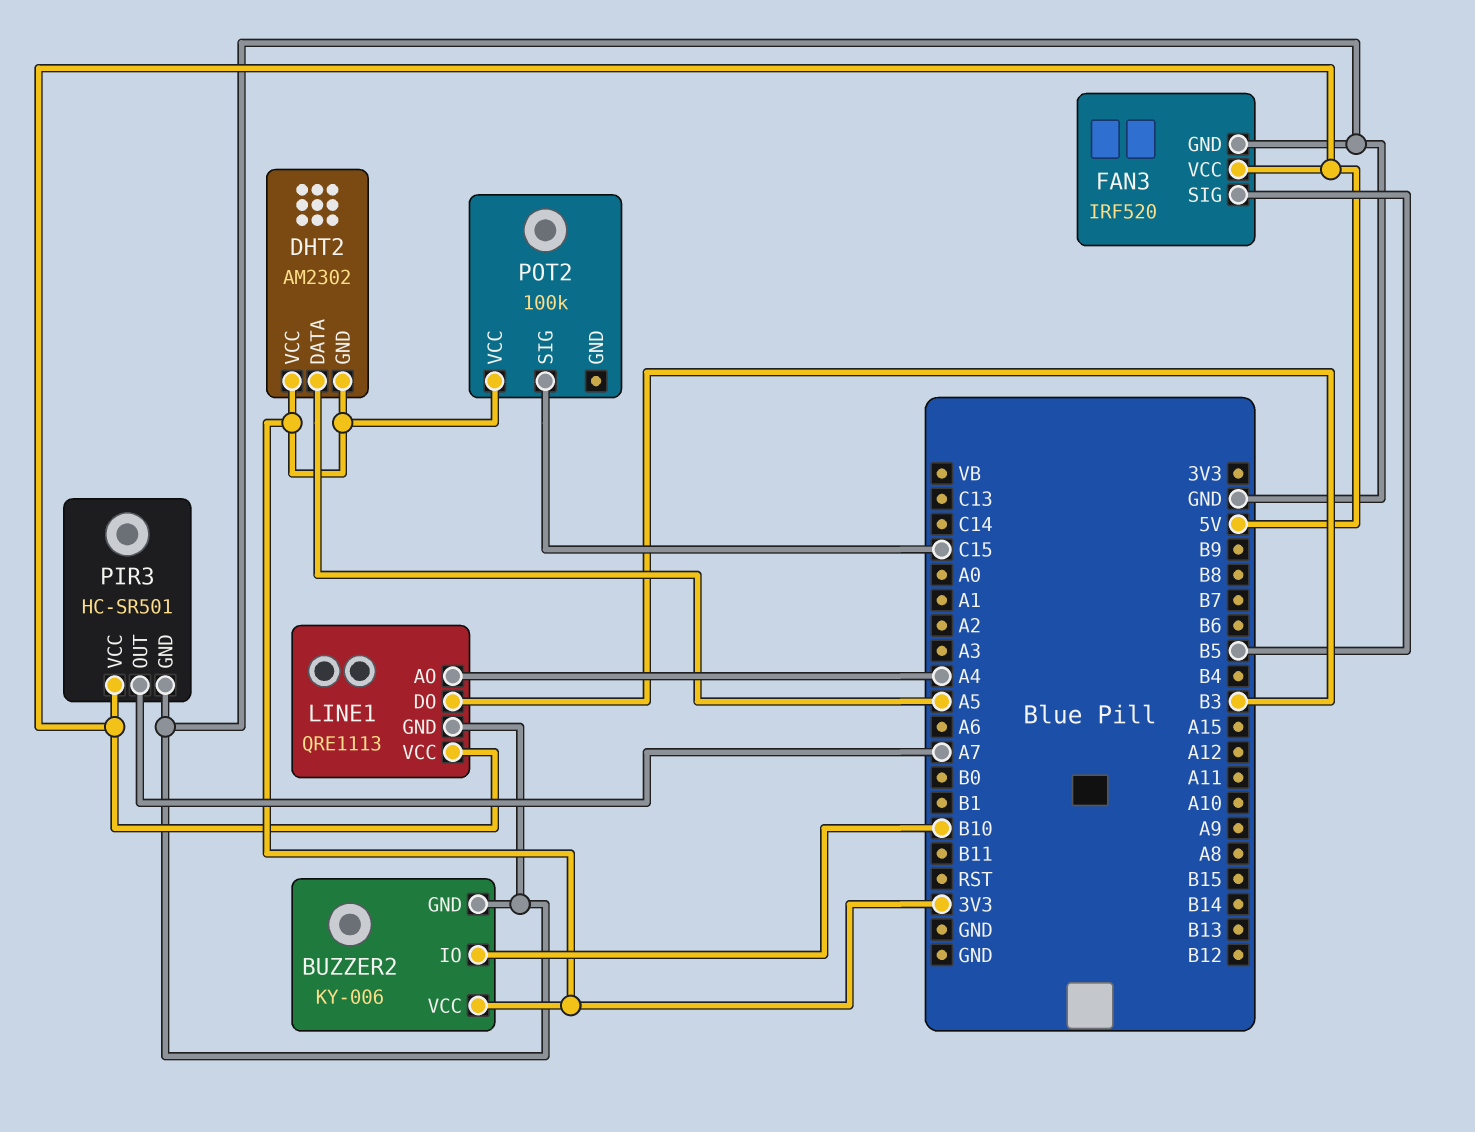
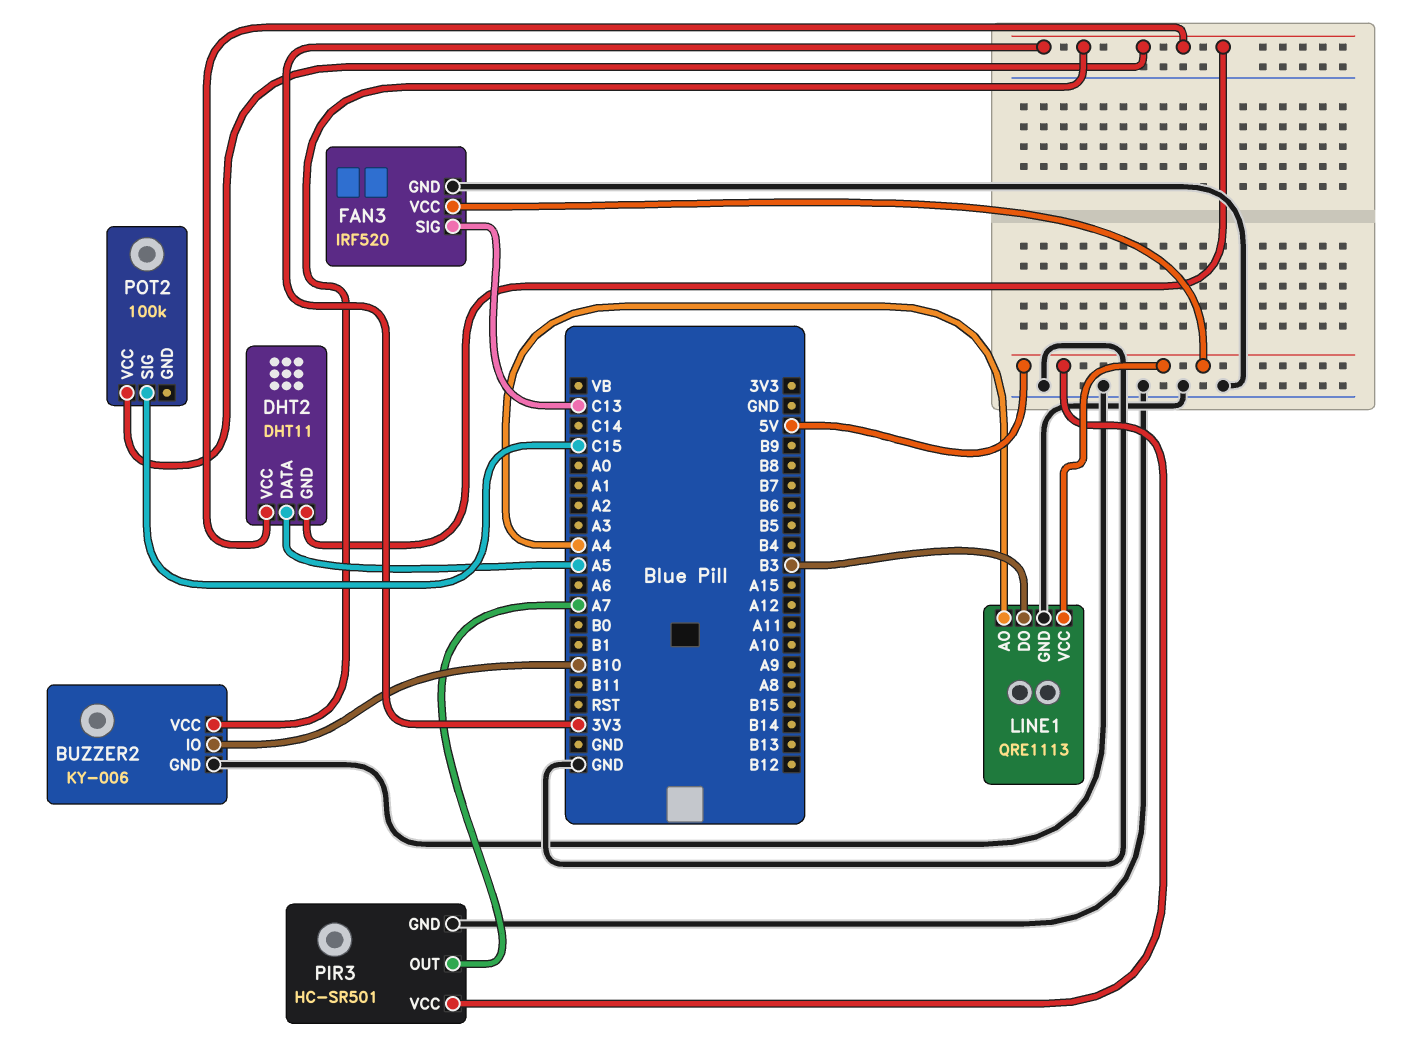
DHT2: AM2302 -> DHT11
FAN3 pin SIG: B5 -> C13

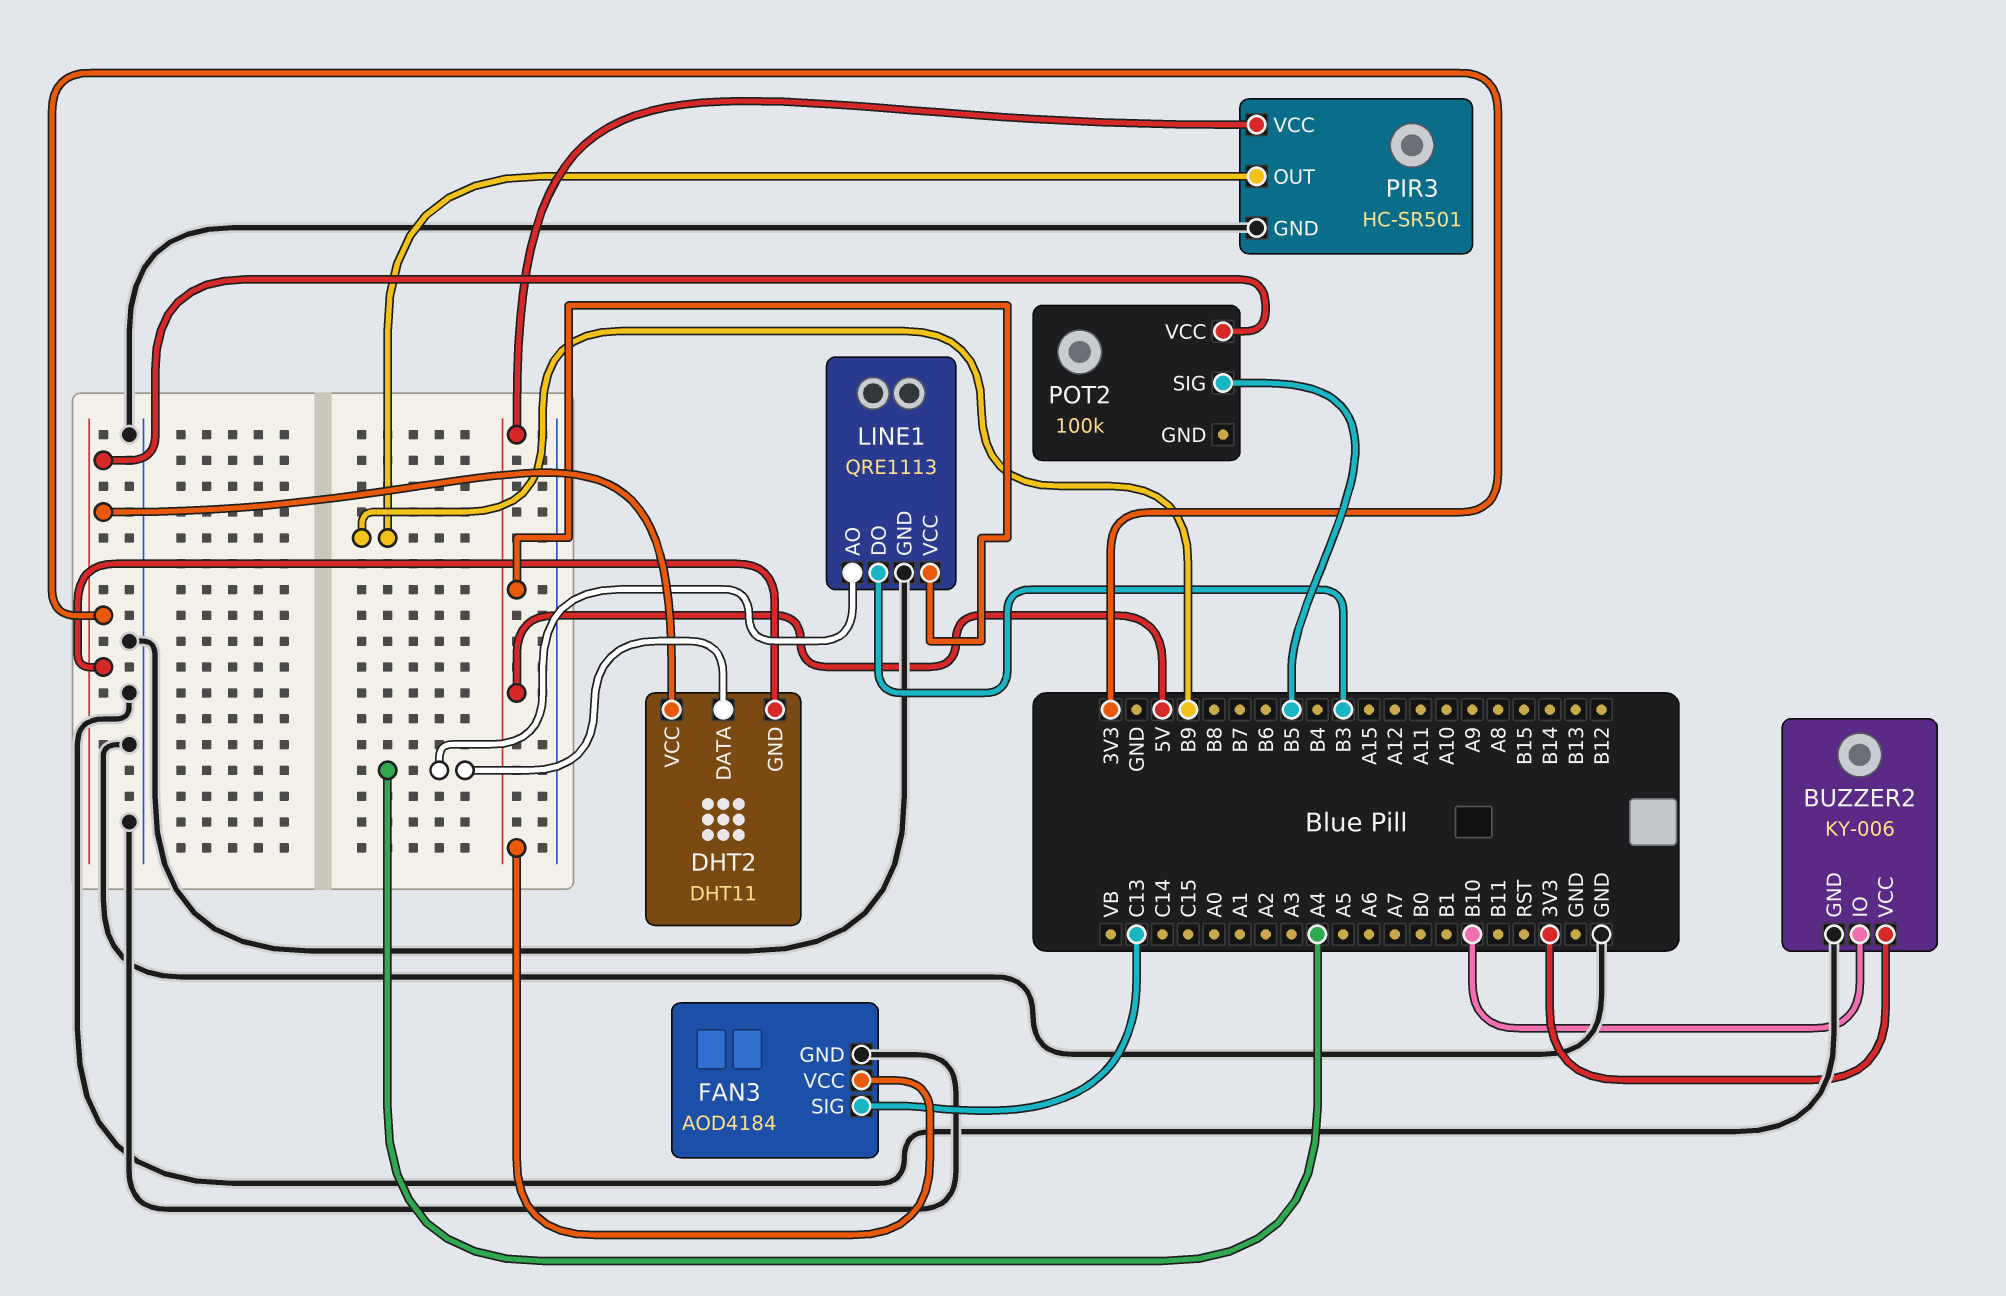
DHT2 pin DATA: A5 -> A4
FAN3: IRF520 -> AOD4184
PIR3 pin OUT: A7 -> B9
POT2 pin SIG: C15 -> B5

